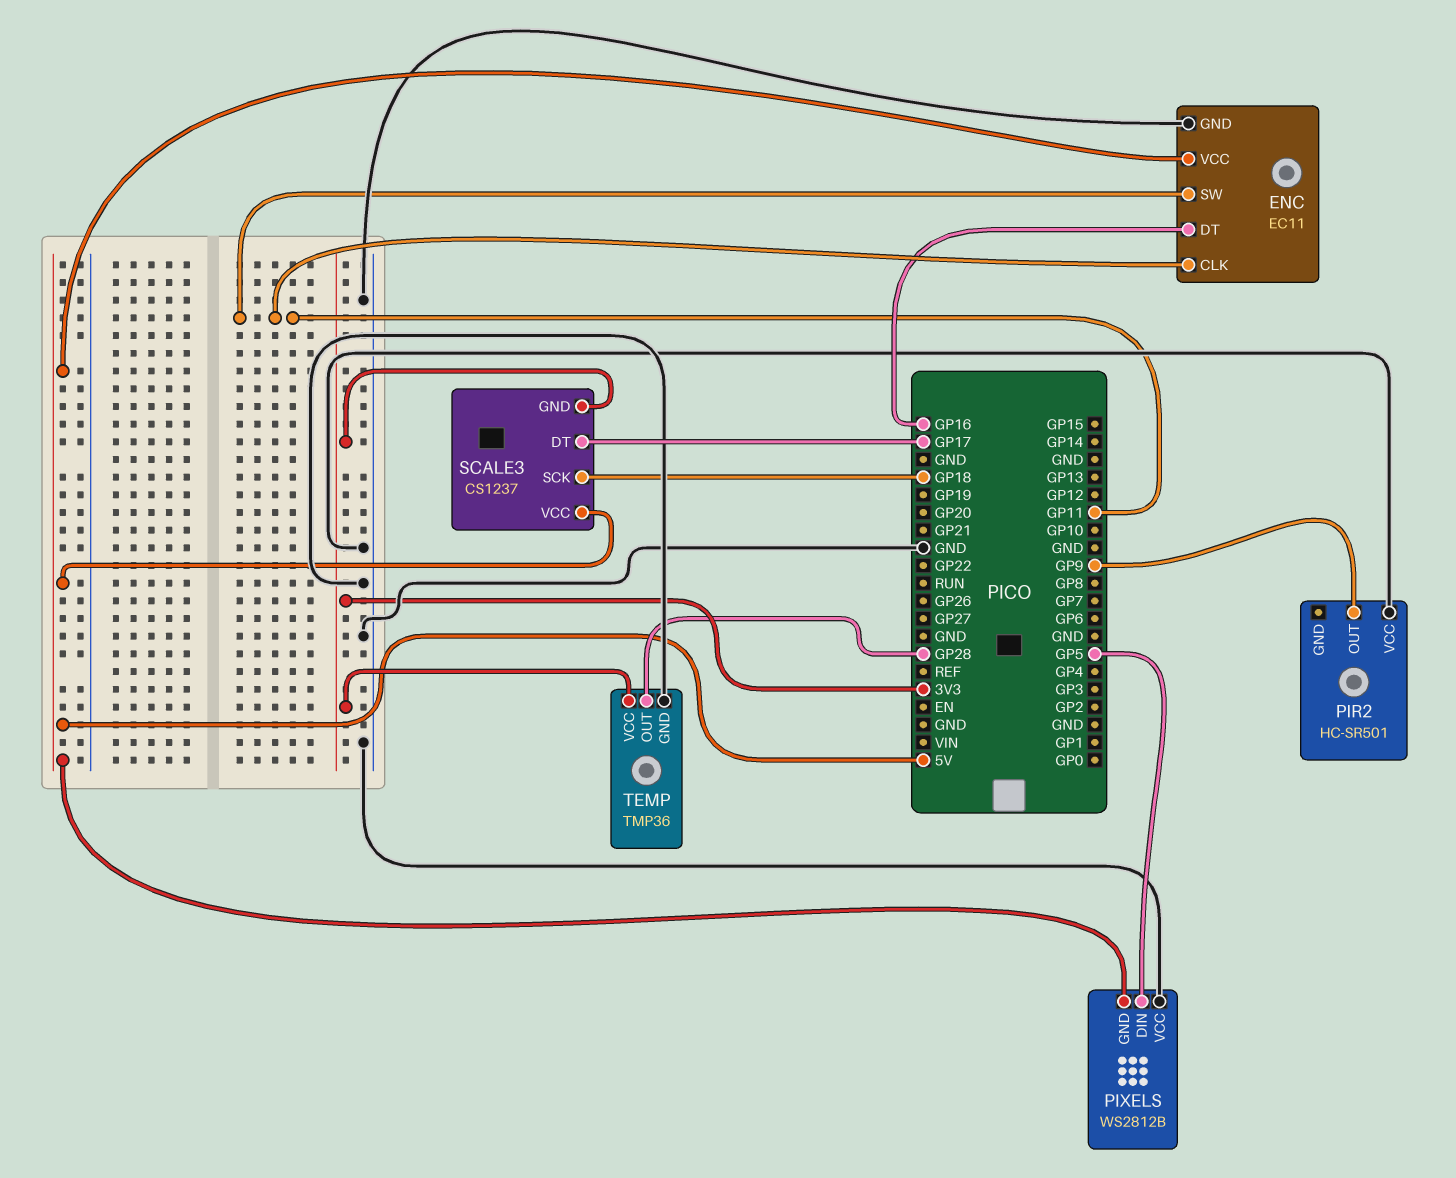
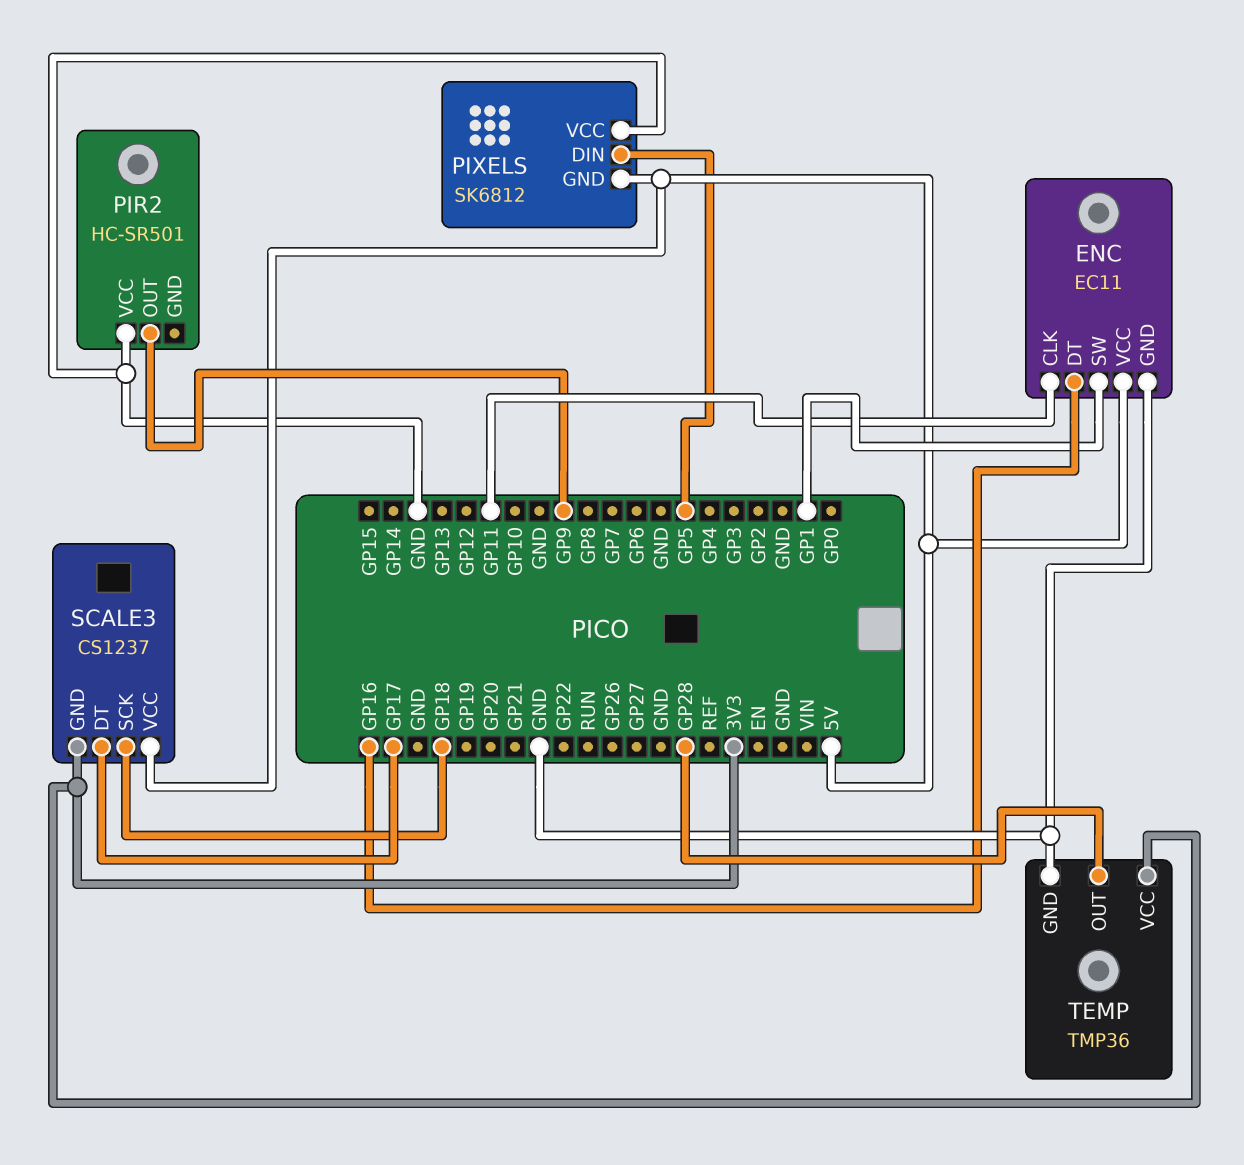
ENC pin SW: GP11 -> GP1
PIXELS: WS2812B -> SK6812

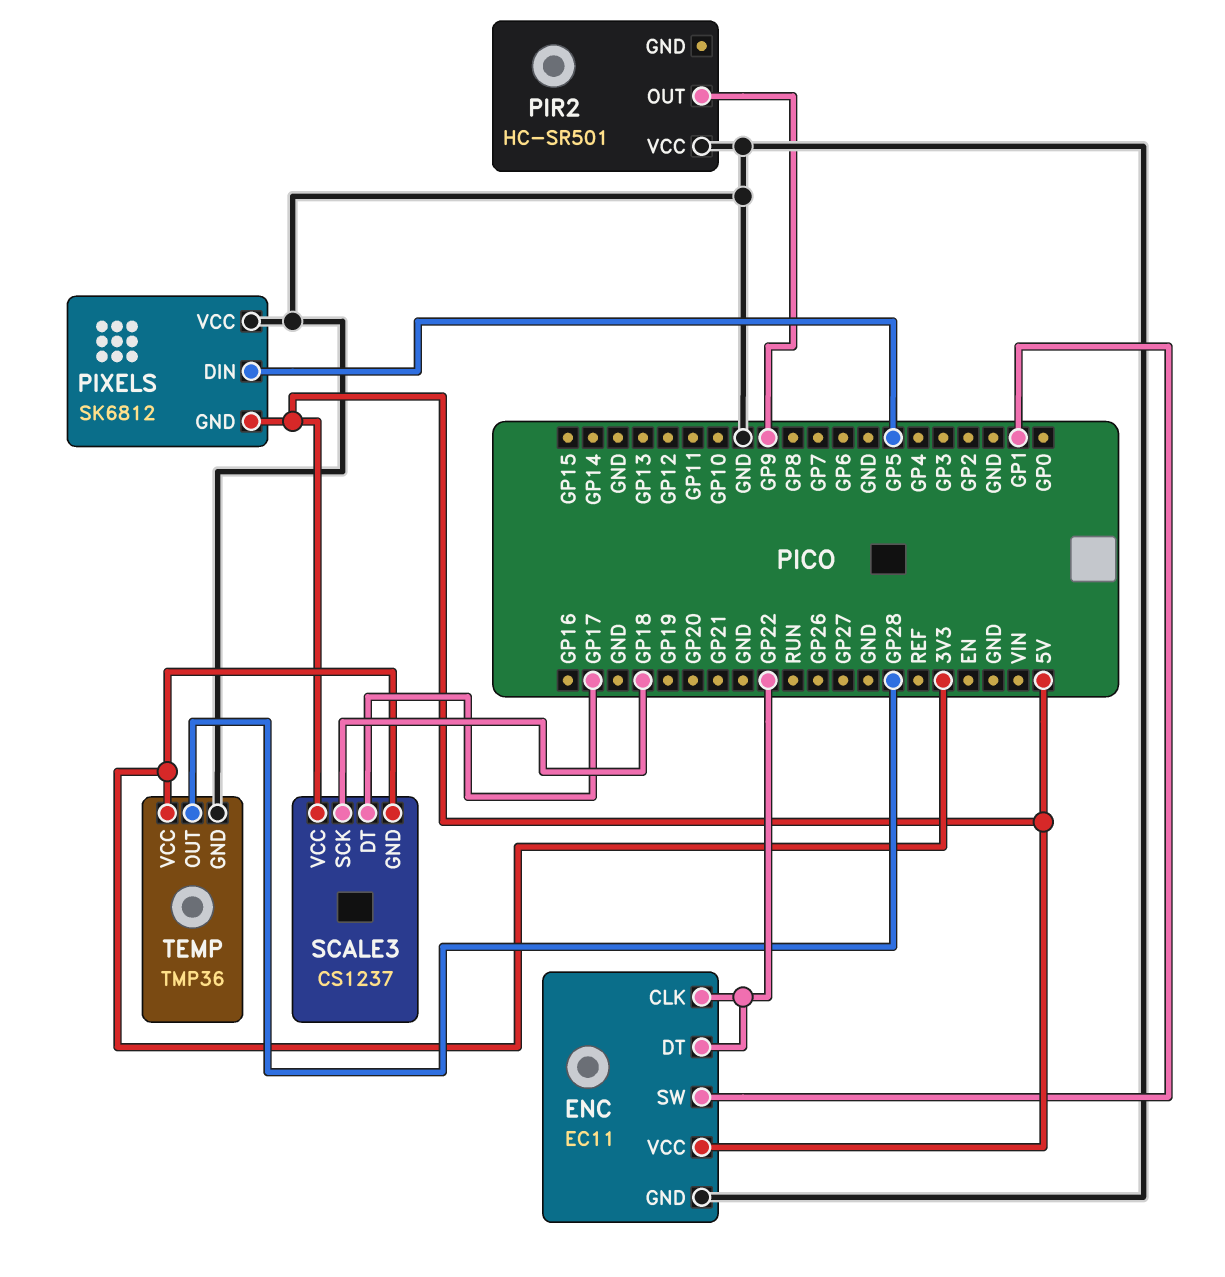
ENC pin CLK: GP11 -> GP22
ENC pin DT: GP16 -> GP22

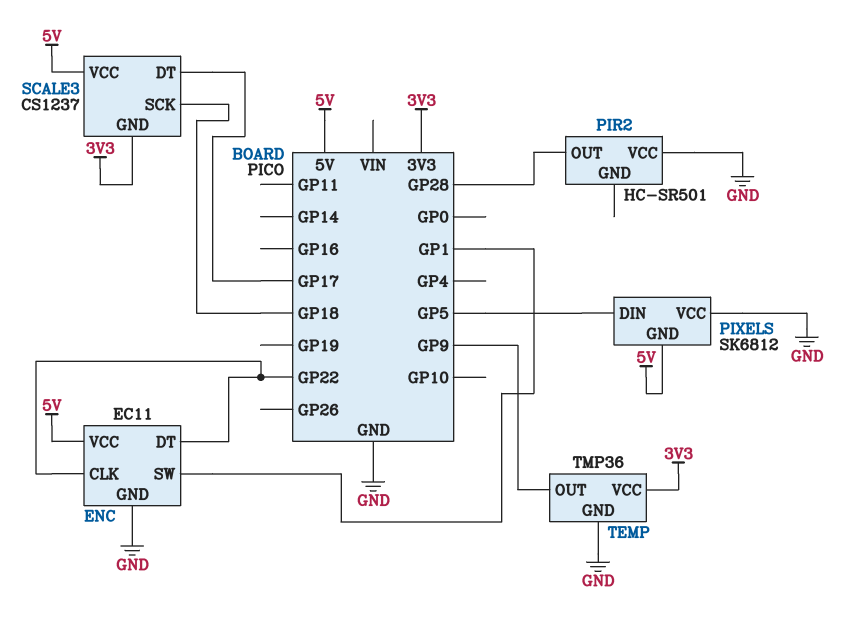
PIR2 pin OUT: GP9 -> GP28
TEMP pin OUT: GP28 -> GP9

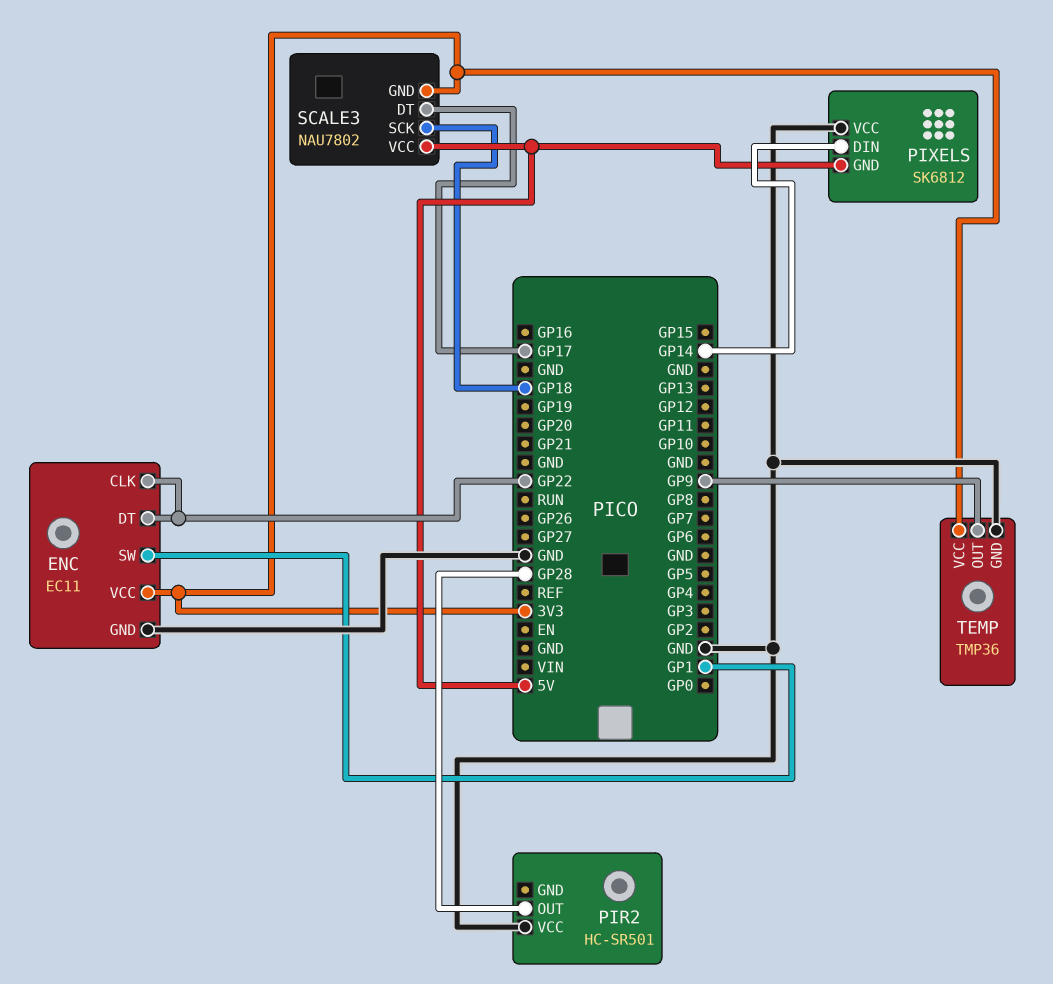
ENC pin VCC: 5V -> 3V3
PIXELS pin DIN: GP5 -> GP14
SCALE3: CS1237 -> NAU7802

